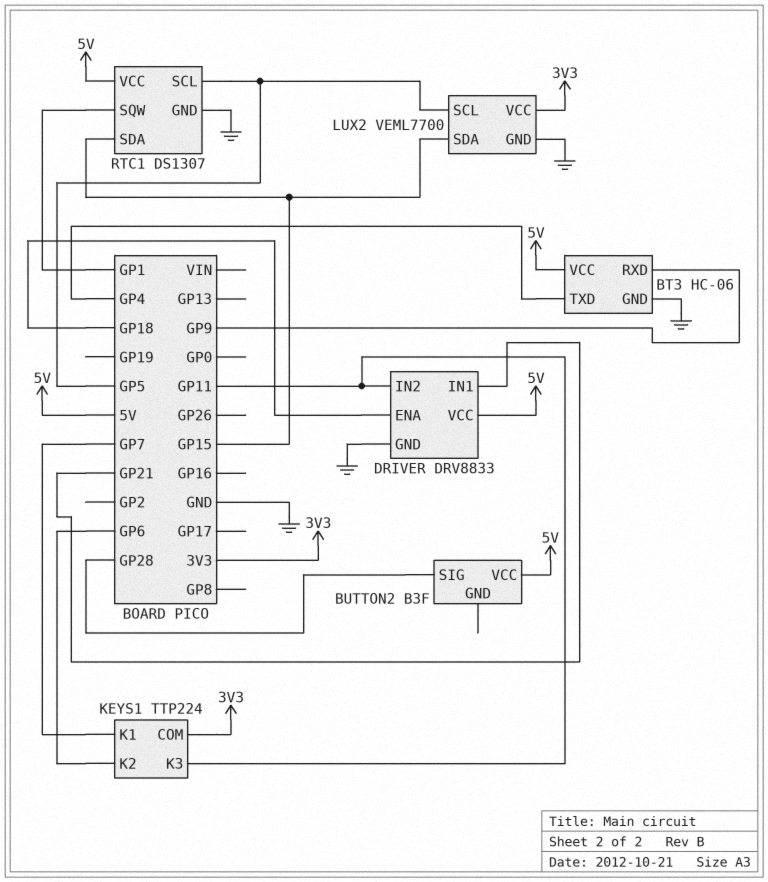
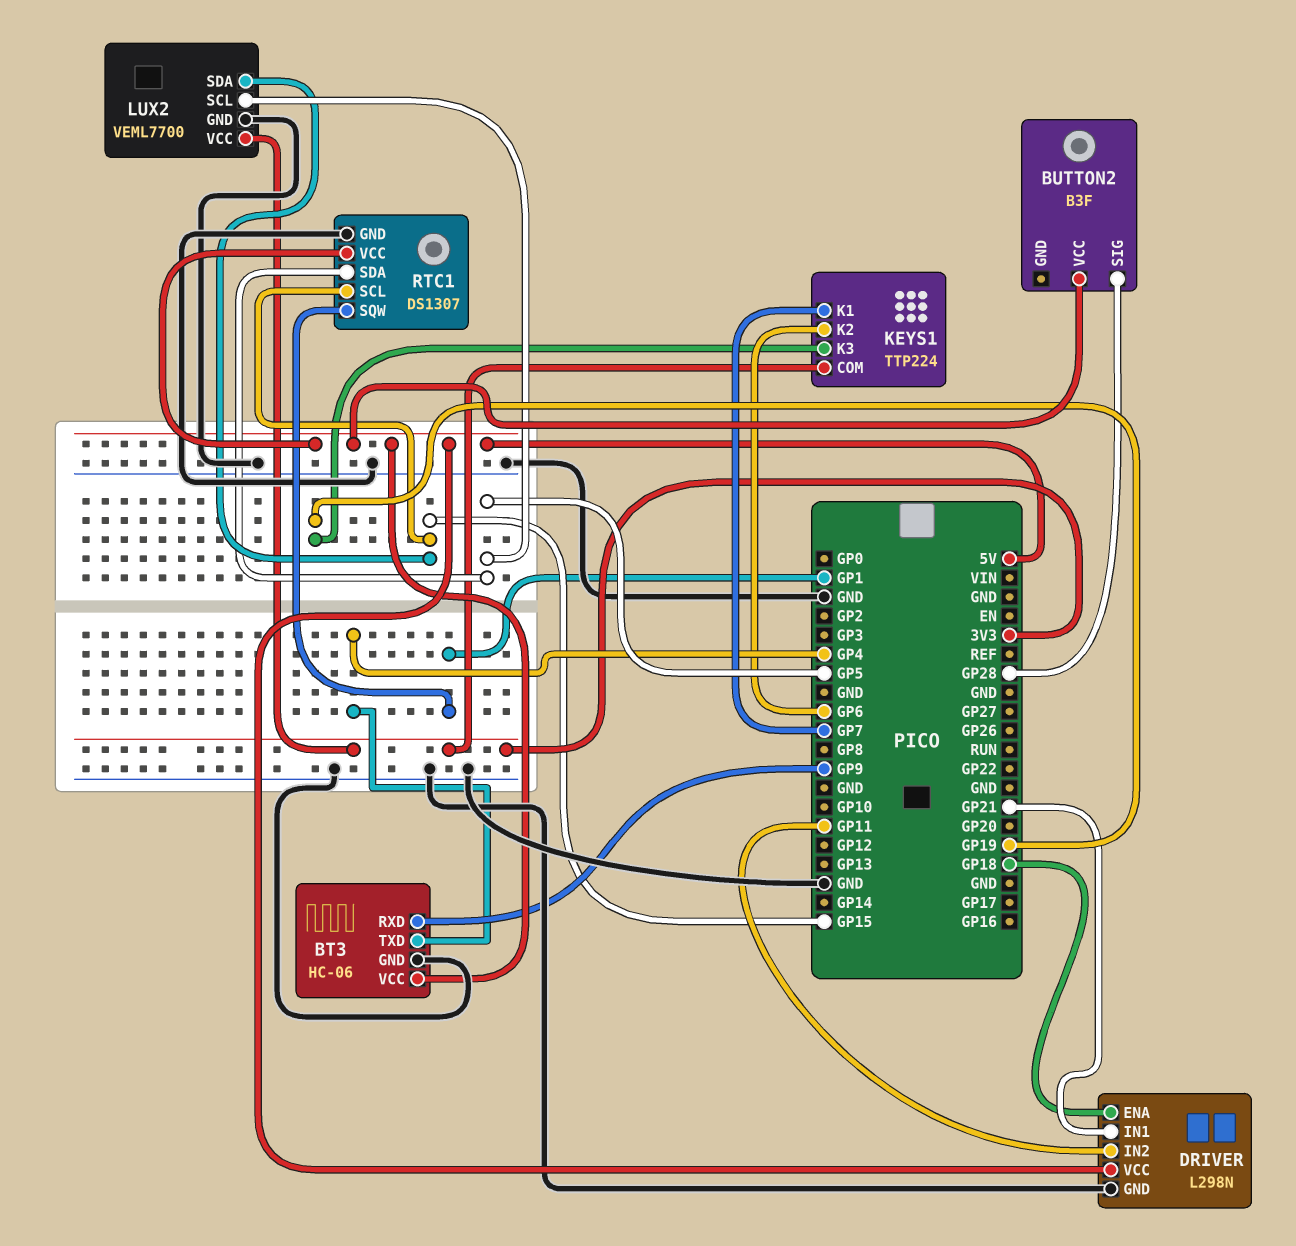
DRIVER: DRV8833 -> L298N
KEYS1 pin K3: GP11 -> GP19
RTC1 pin SCL: GP5 -> GP15
RTC1 pin SDA: GP15 -> GP5

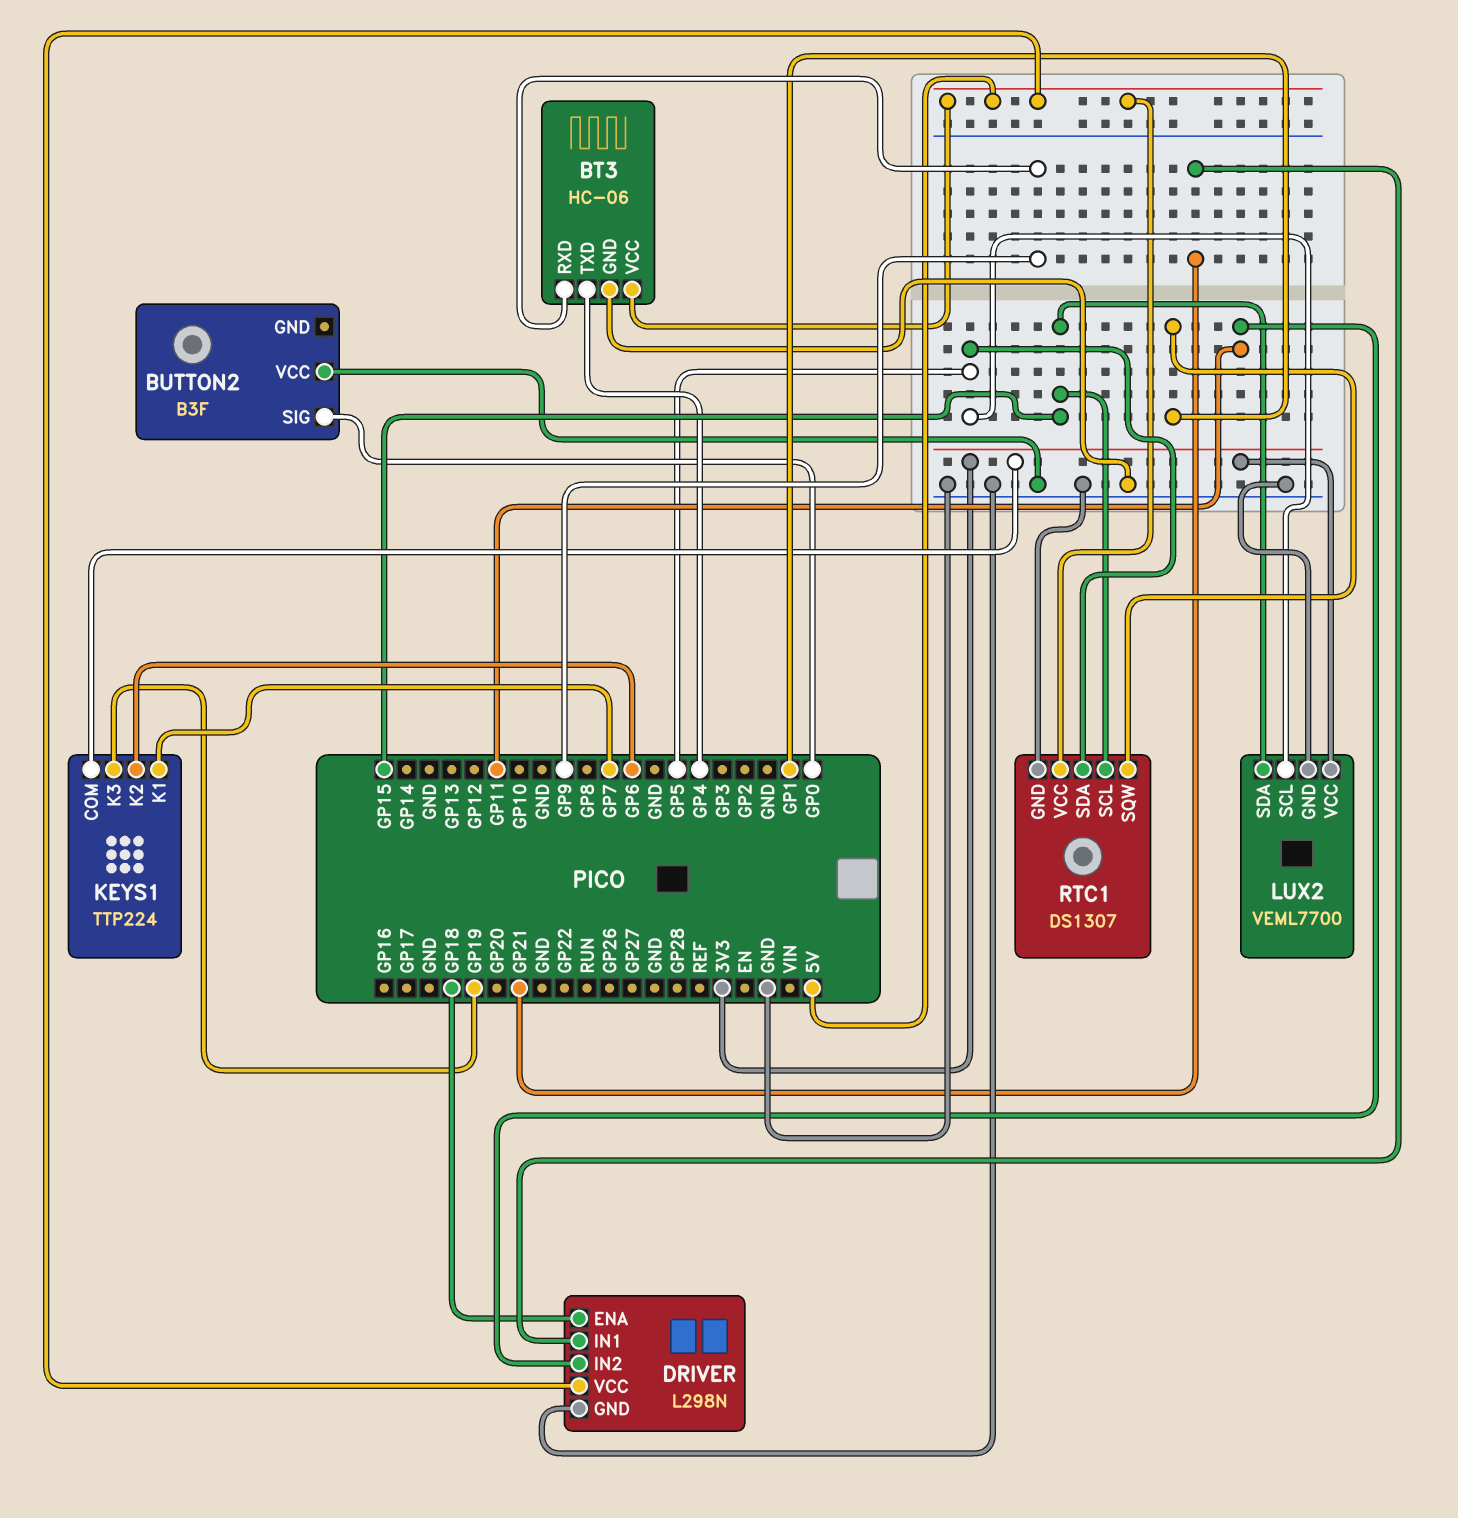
BUTTON2 pin SIG: GP28 -> GP0
BUTTON2 pin VCC: 5V -> GND

